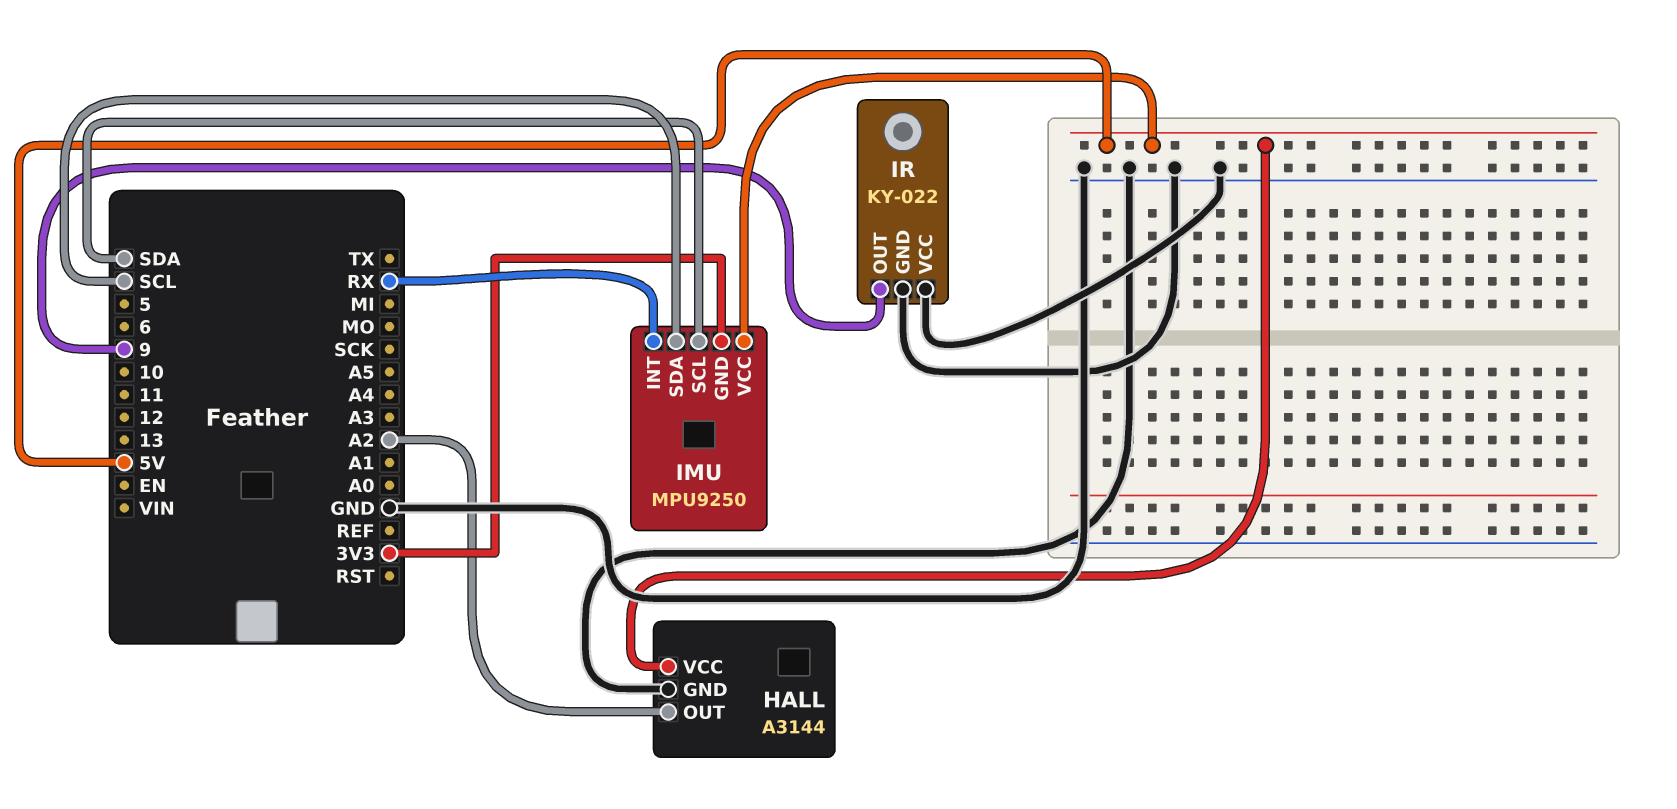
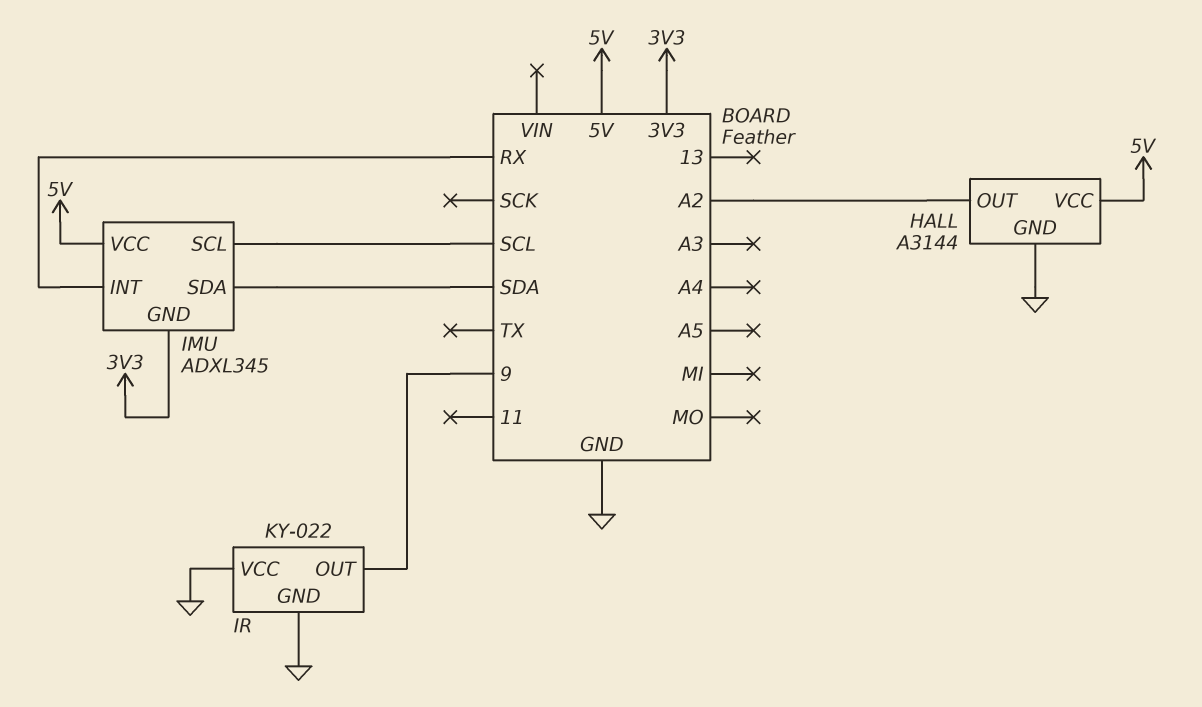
IMU: MPU9250 -> ADXL345
IMU pin SCL: SDA -> SCL
IMU pin SDA: SCL -> SDA

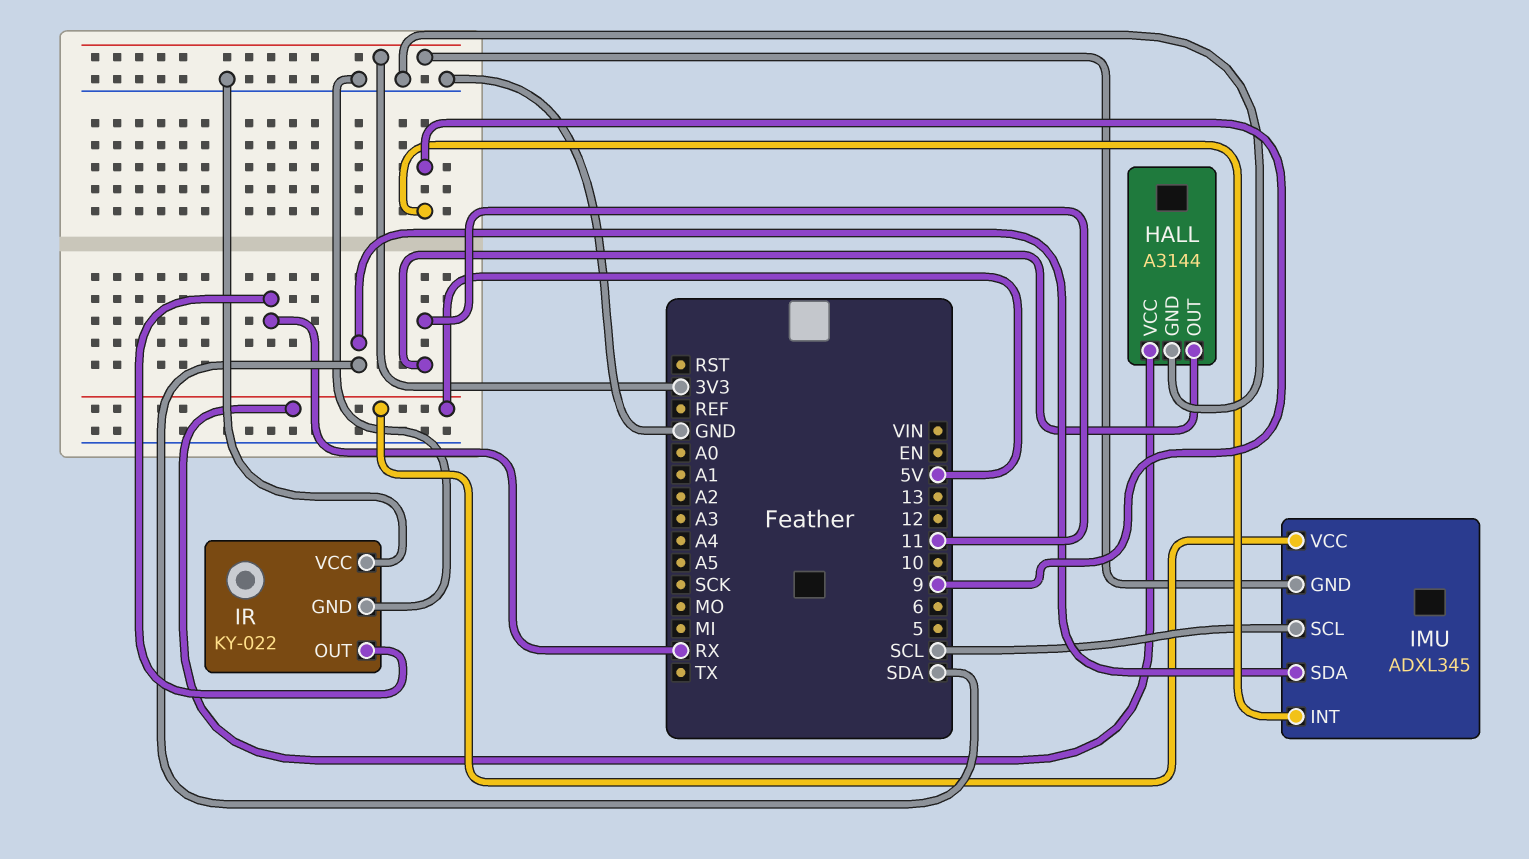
HALL pin OUT: A2 -> 11
IMU pin INT: RX -> 9
IR pin OUT: 9 -> RX

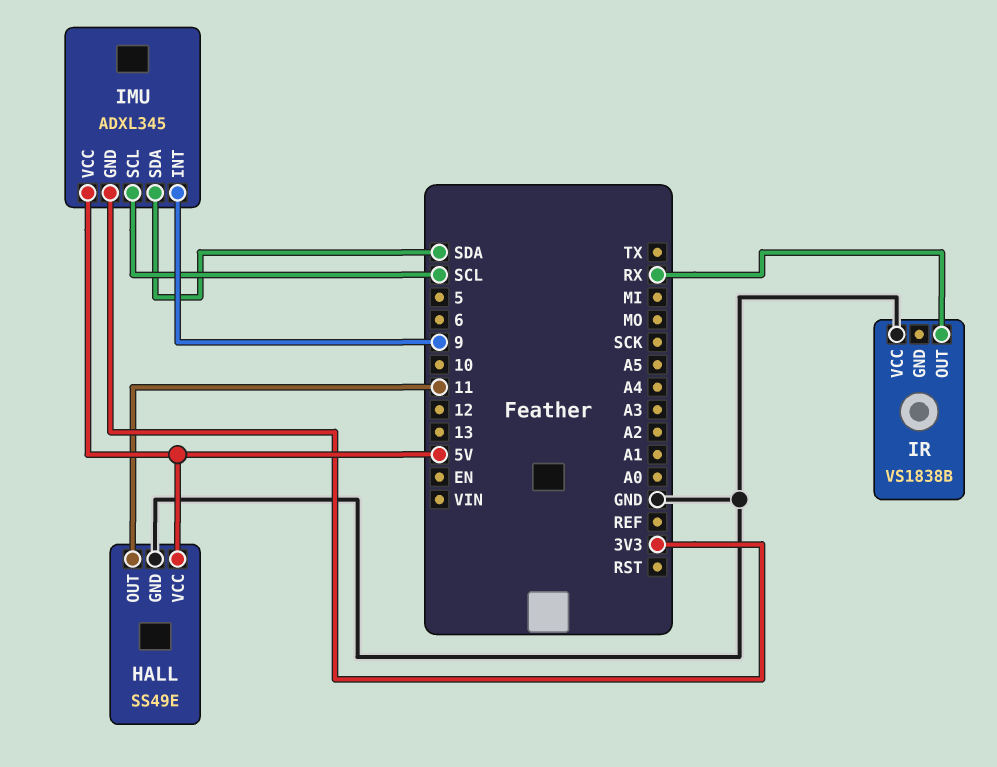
HALL: A3144 -> SS49E
IR: KY-022 -> VS1838B
IR pin GND: GND -> none

